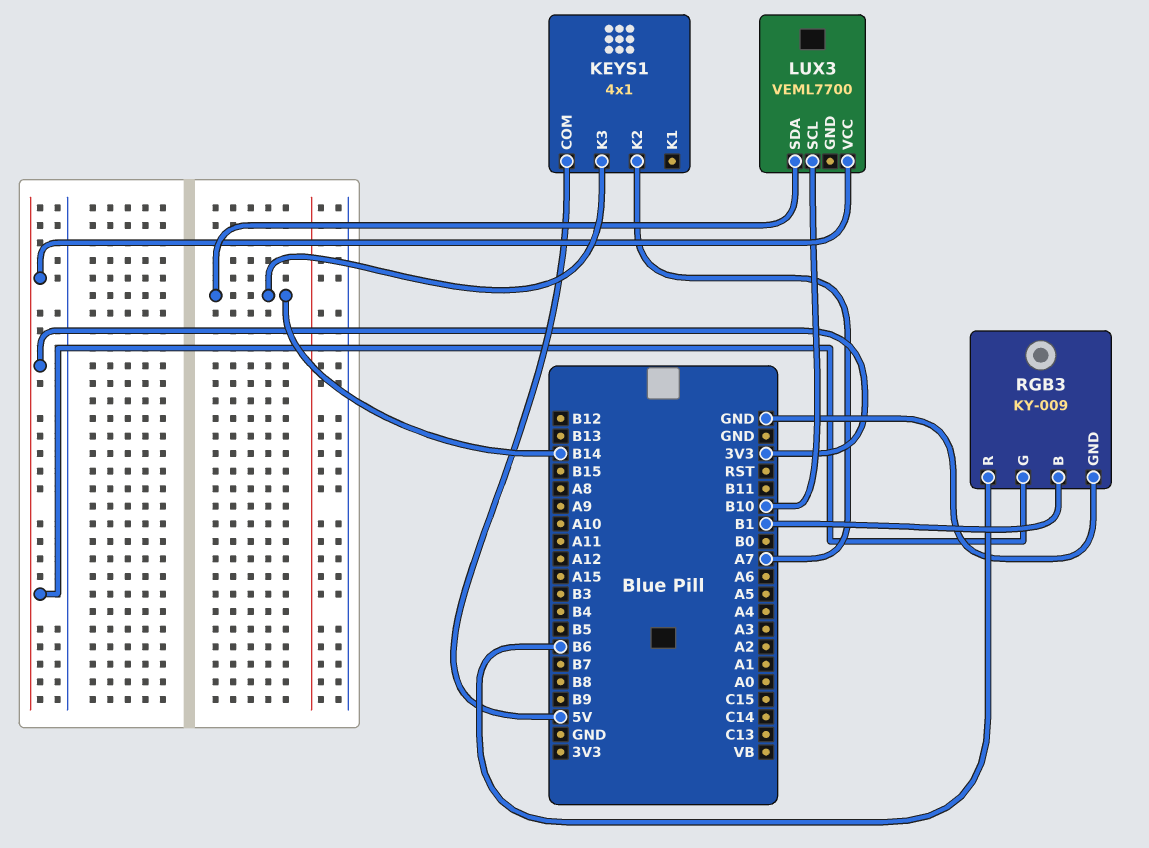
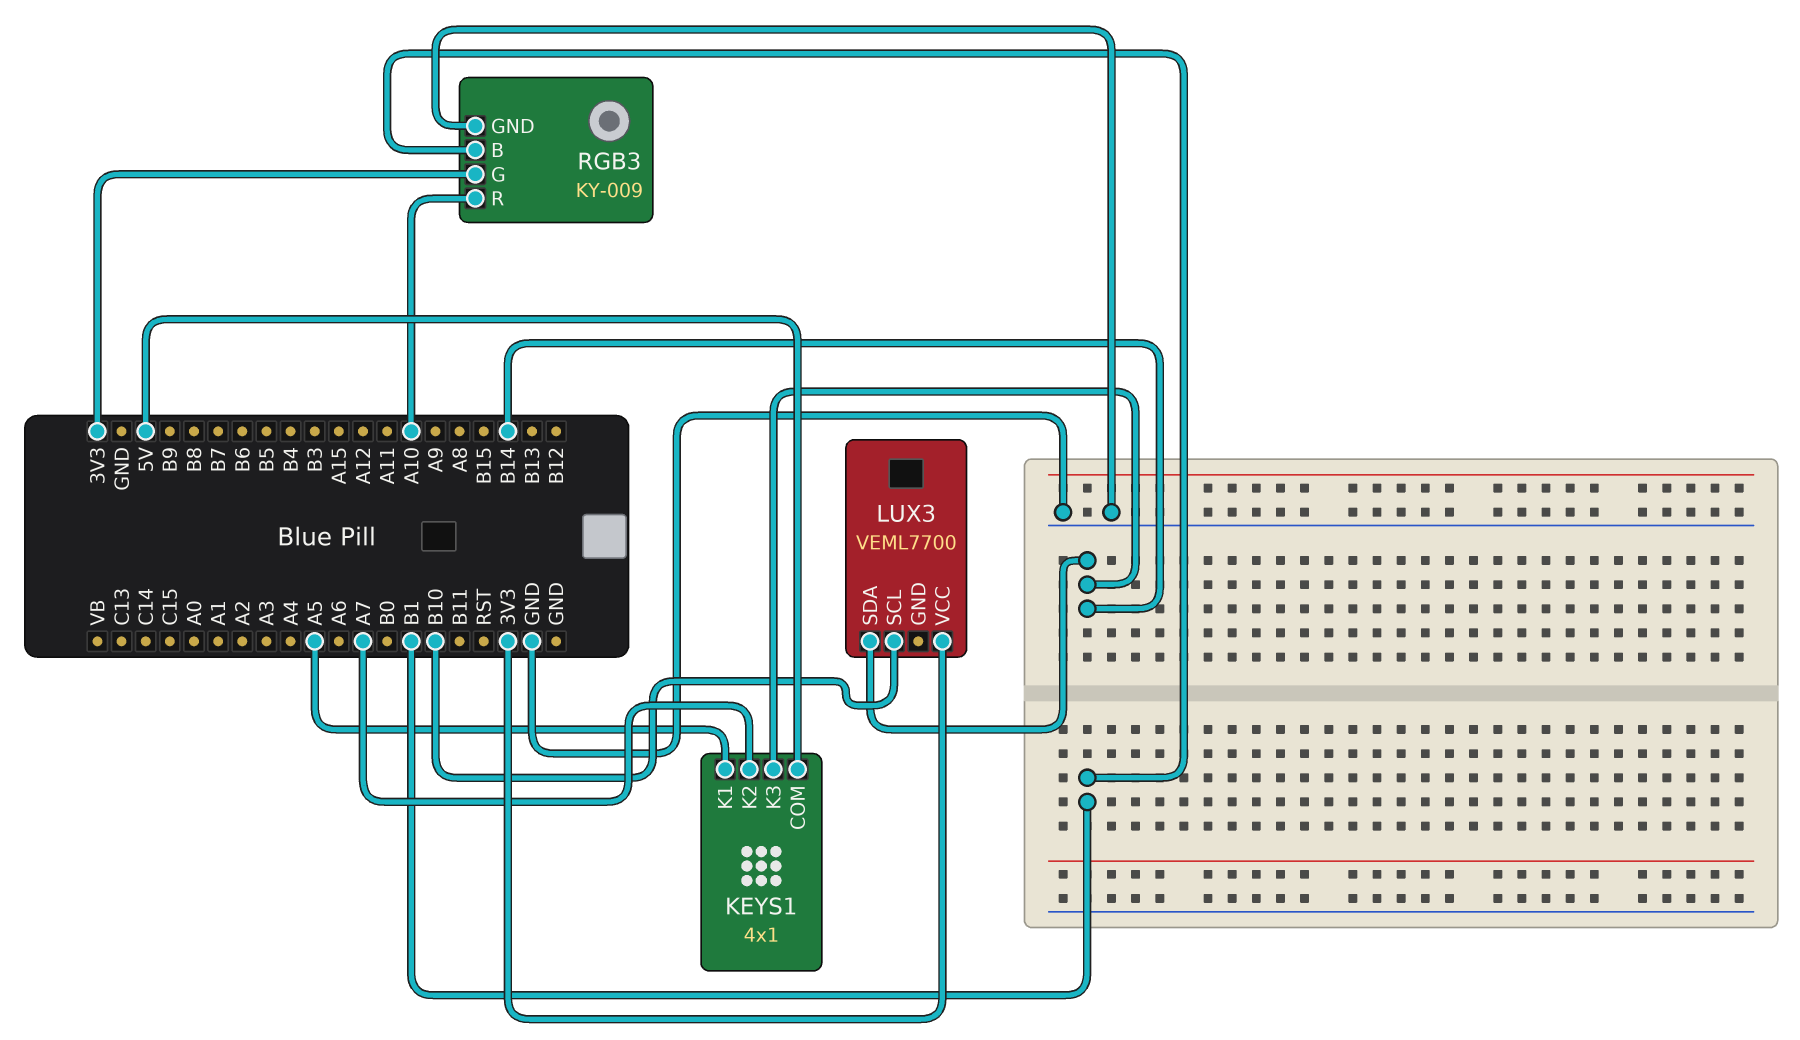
KEYS1 pin K1: none -> A5
RGB3 pin R: B6 -> A10

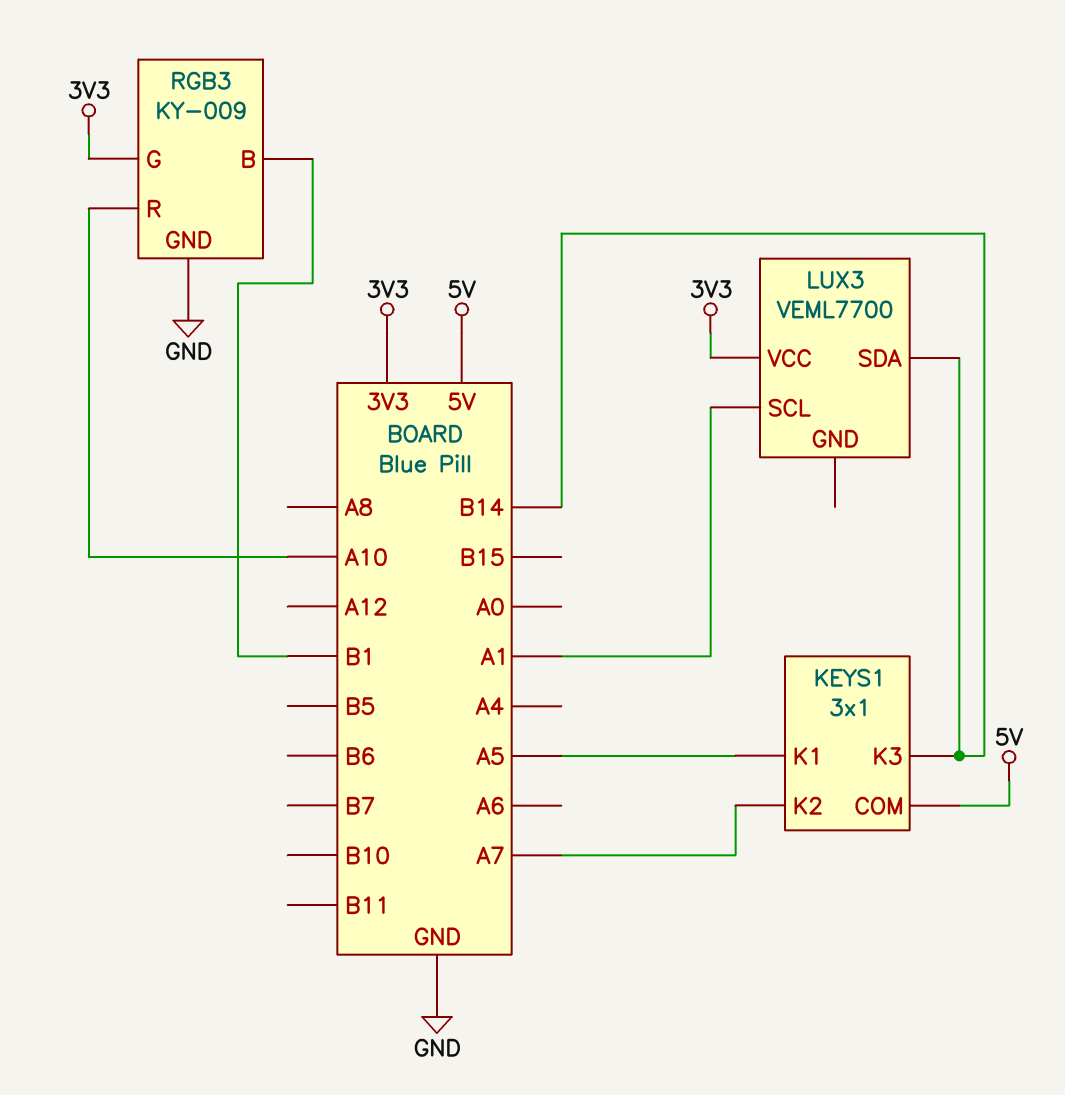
KEYS1: 4x1 -> 3x1
LUX3 pin SCL: B10 -> A1

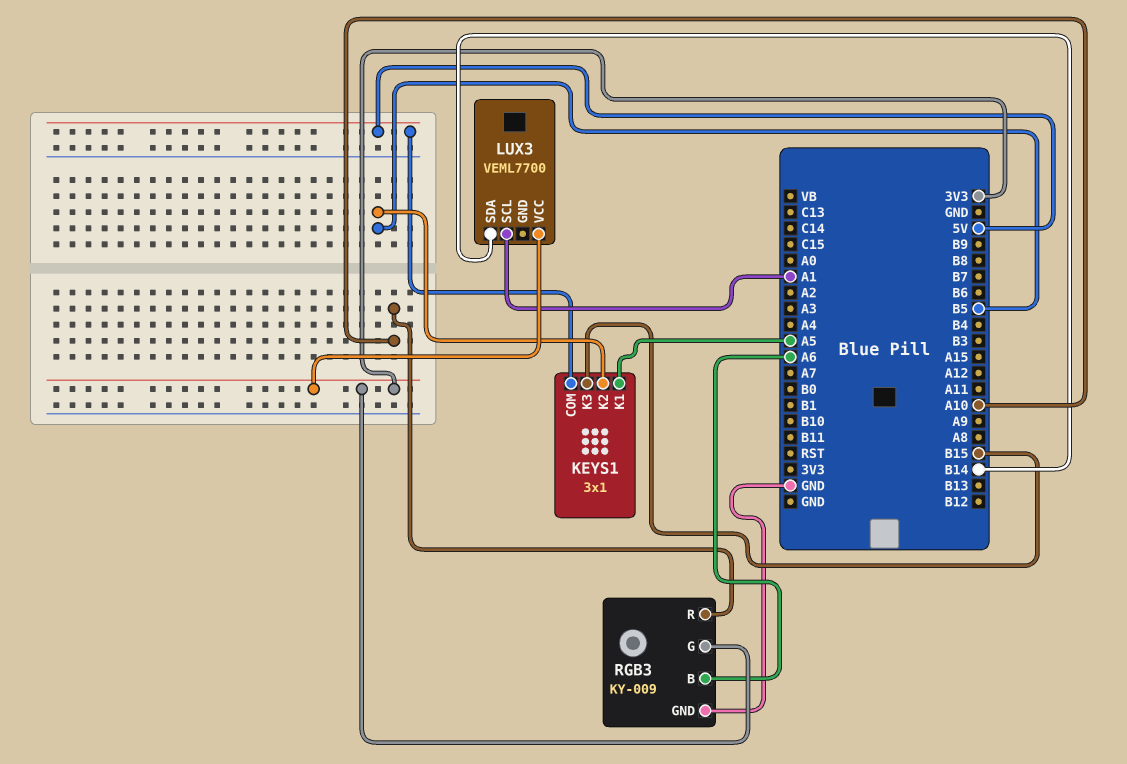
KEYS1 pin K2: A7 -> B5
KEYS1 pin K3: B14 -> B15
RGB3 pin B: B1 -> A6

